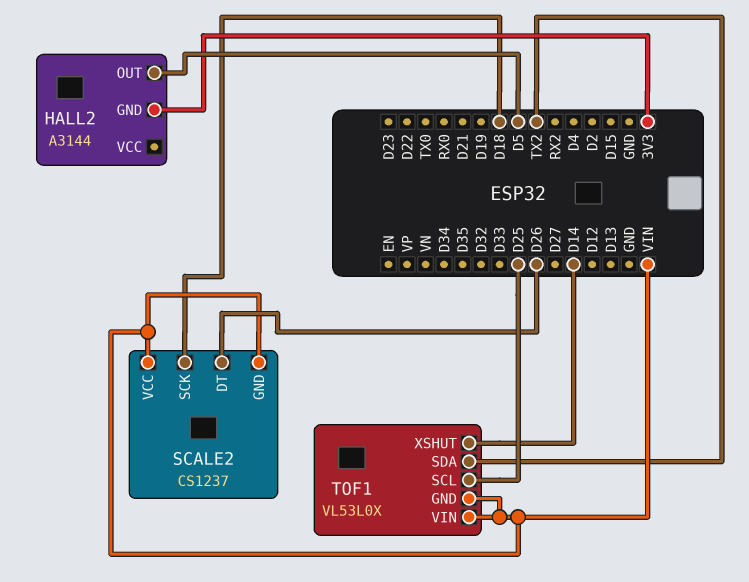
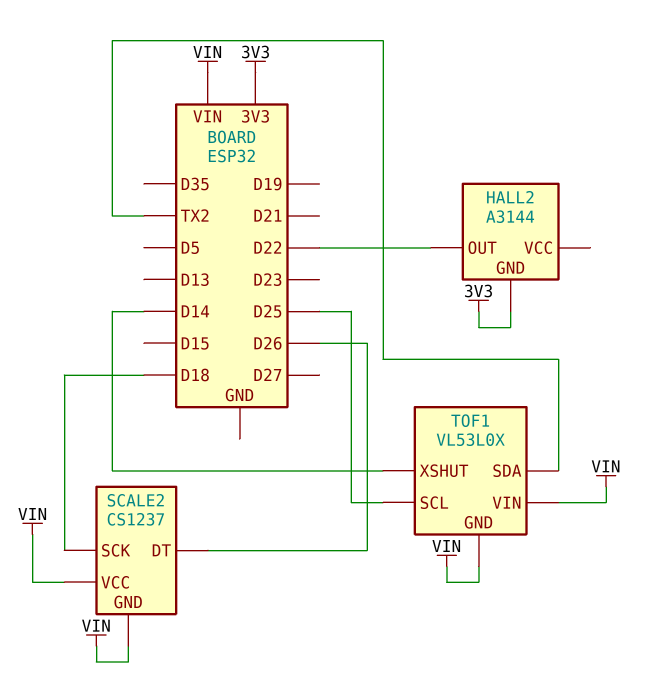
HALL2 pin OUT: D5 -> D22

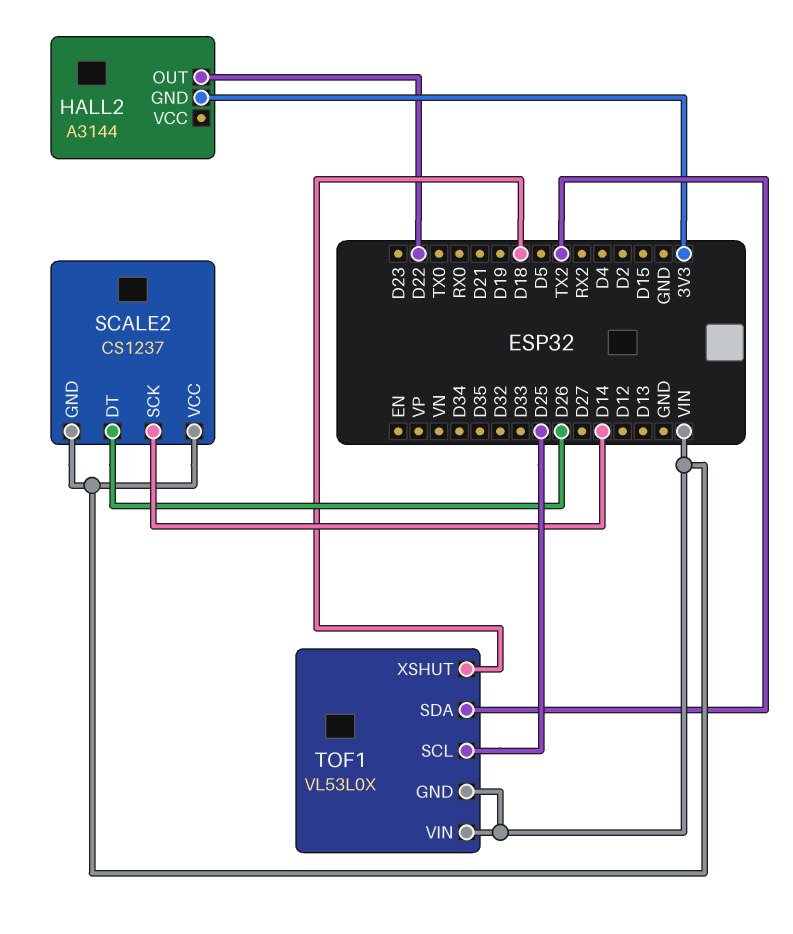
SCALE2 pin SCK: D18 -> D14
TOF1 pin XSHUT: D14 -> D18

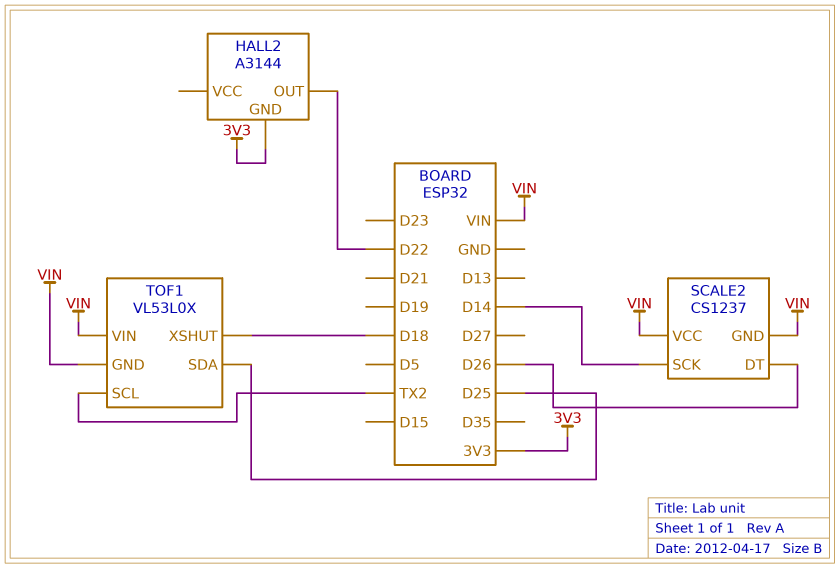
TOF1 pin SCL: D25 -> TX2
TOF1 pin SDA: TX2 -> D25

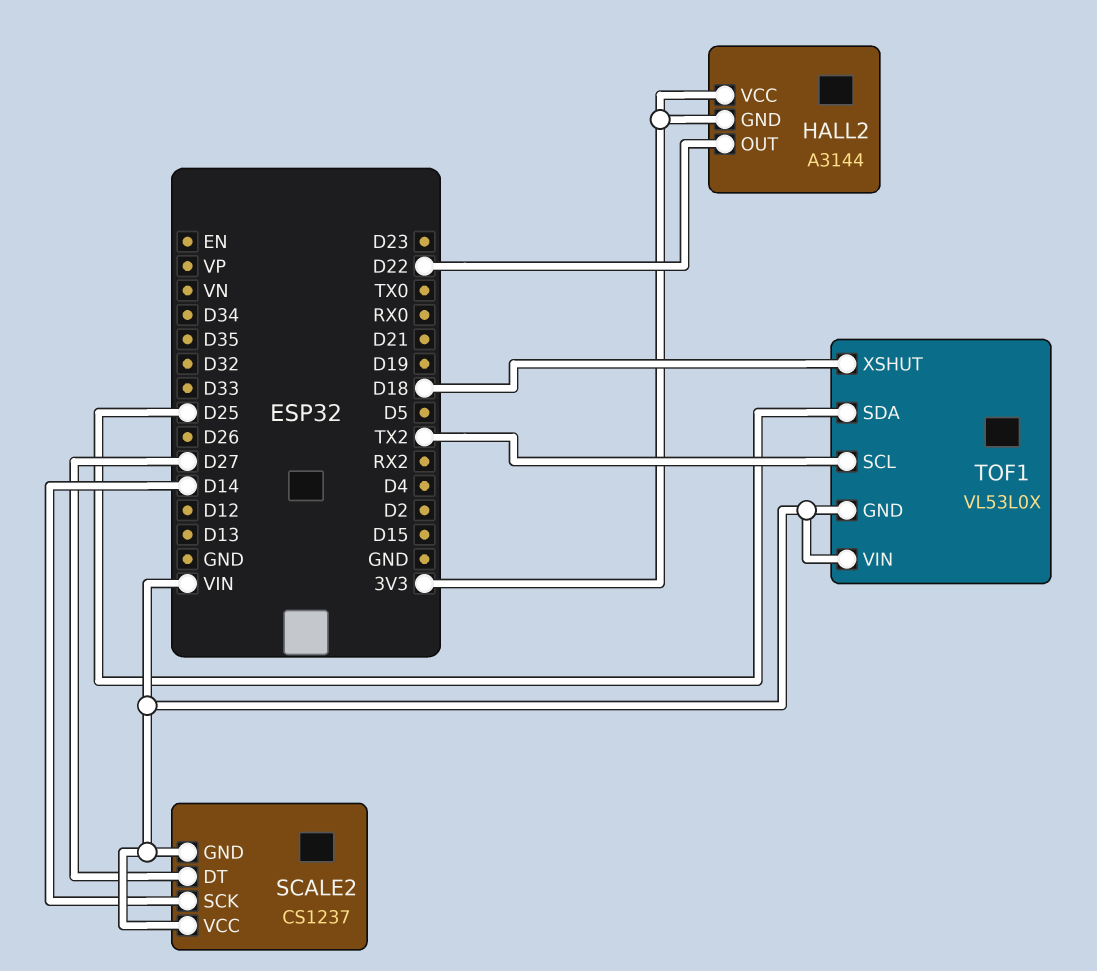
HALL2 pin VCC: none -> 3V3
SCALE2 pin DT: D26 -> D27

